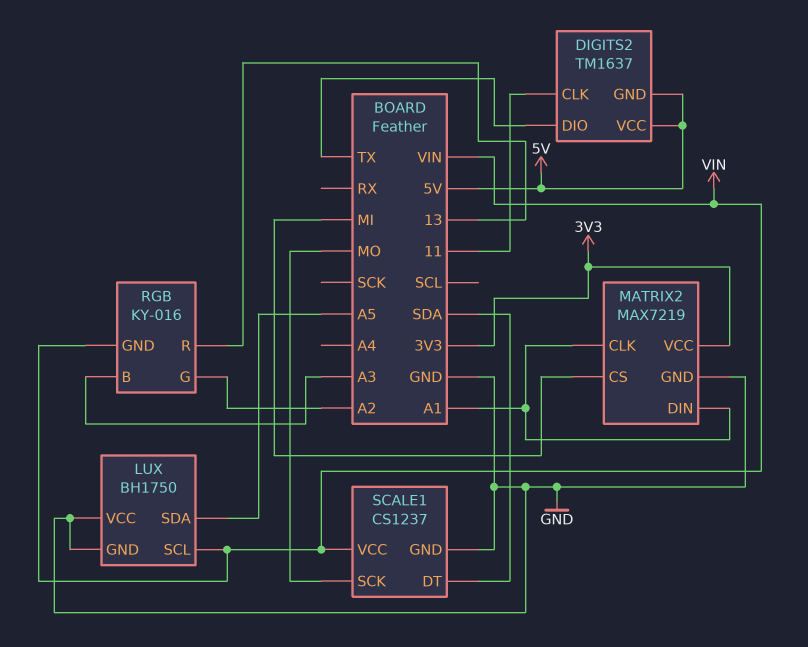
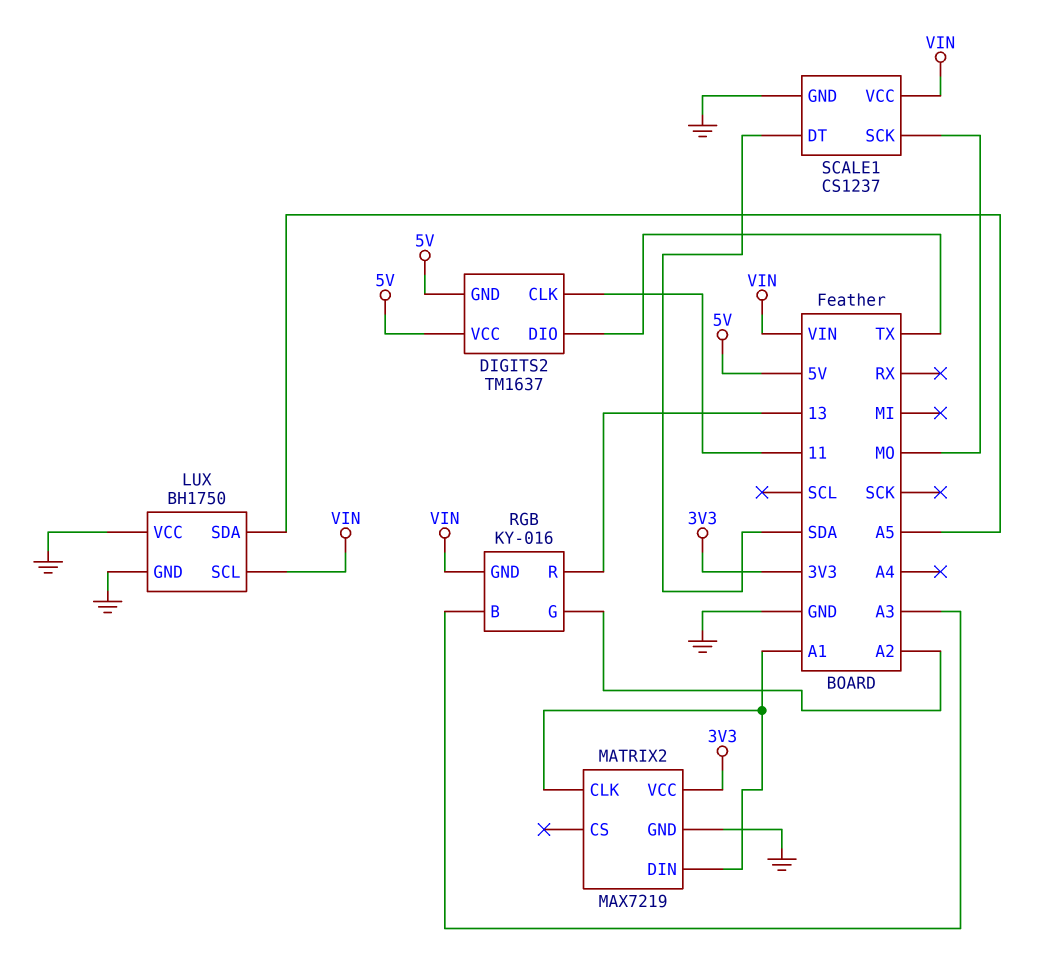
MATRIX2 pin CS: MI -> none

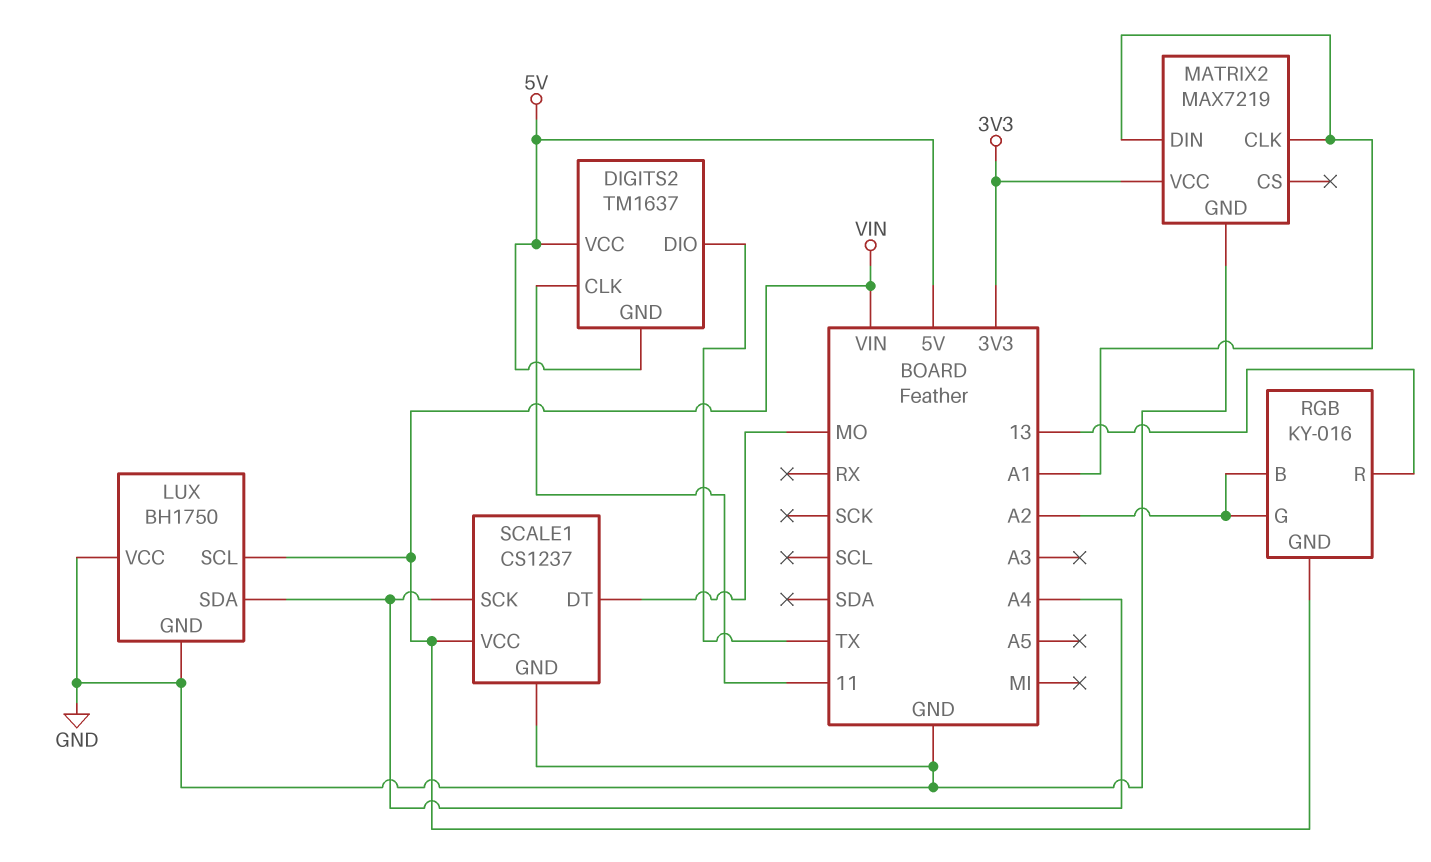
LUX pin SDA: A5 -> A4
RGB pin B: A3 -> A2
SCALE1 pin DT: SDA -> MO
SCALE1 pin SCK: MO -> A4

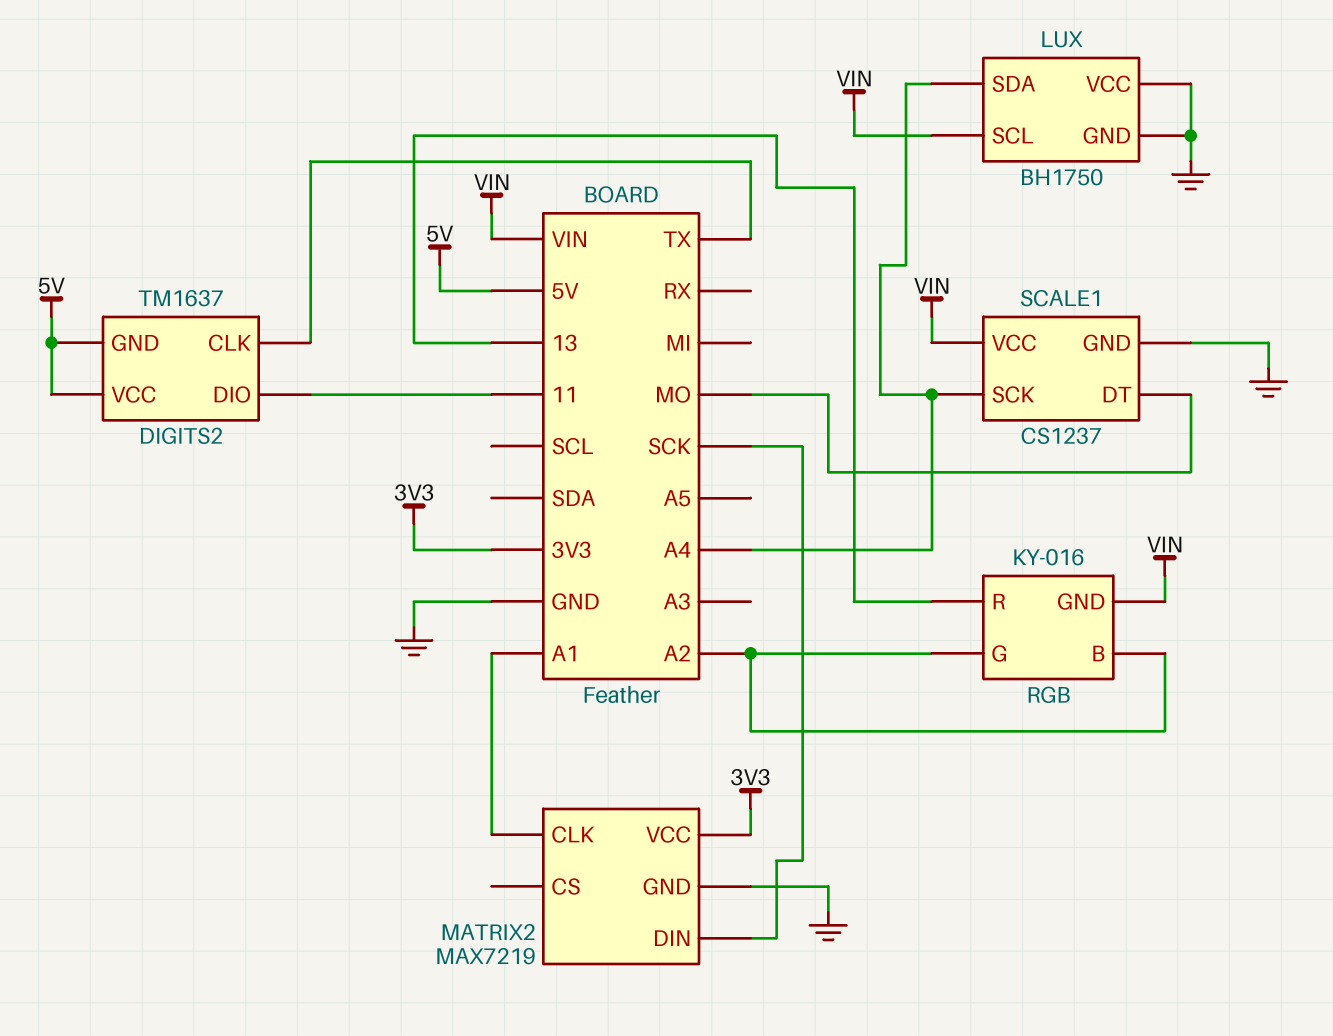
DIGITS2 pin CLK: 11 -> TX
DIGITS2 pin DIO: TX -> 11
MATRIX2 pin DIN: A1 -> SCK

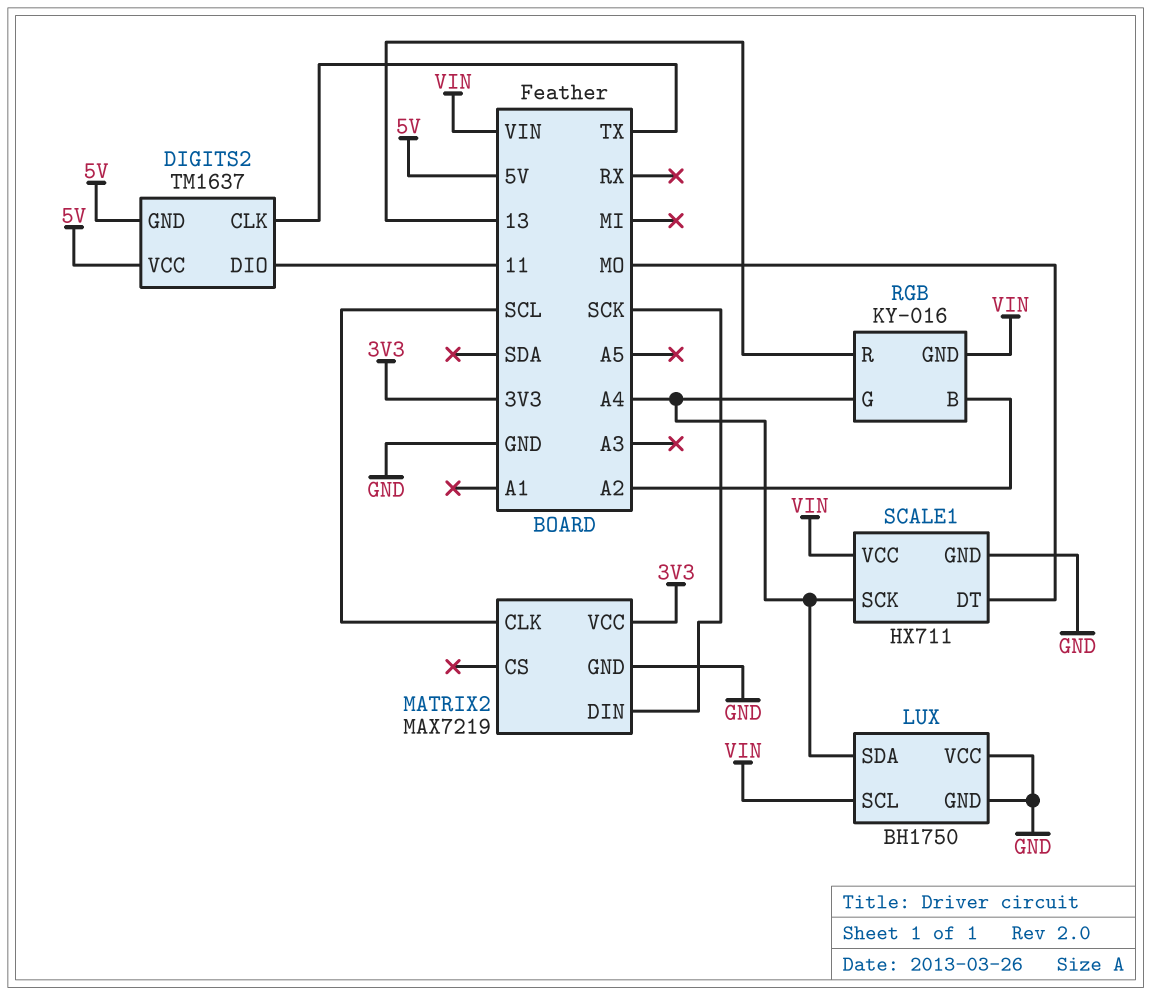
MATRIX2 pin CLK: A1 -> SCL
RGB pin G: A2 -> A4
SCALE1: CS1237 -> HX711

